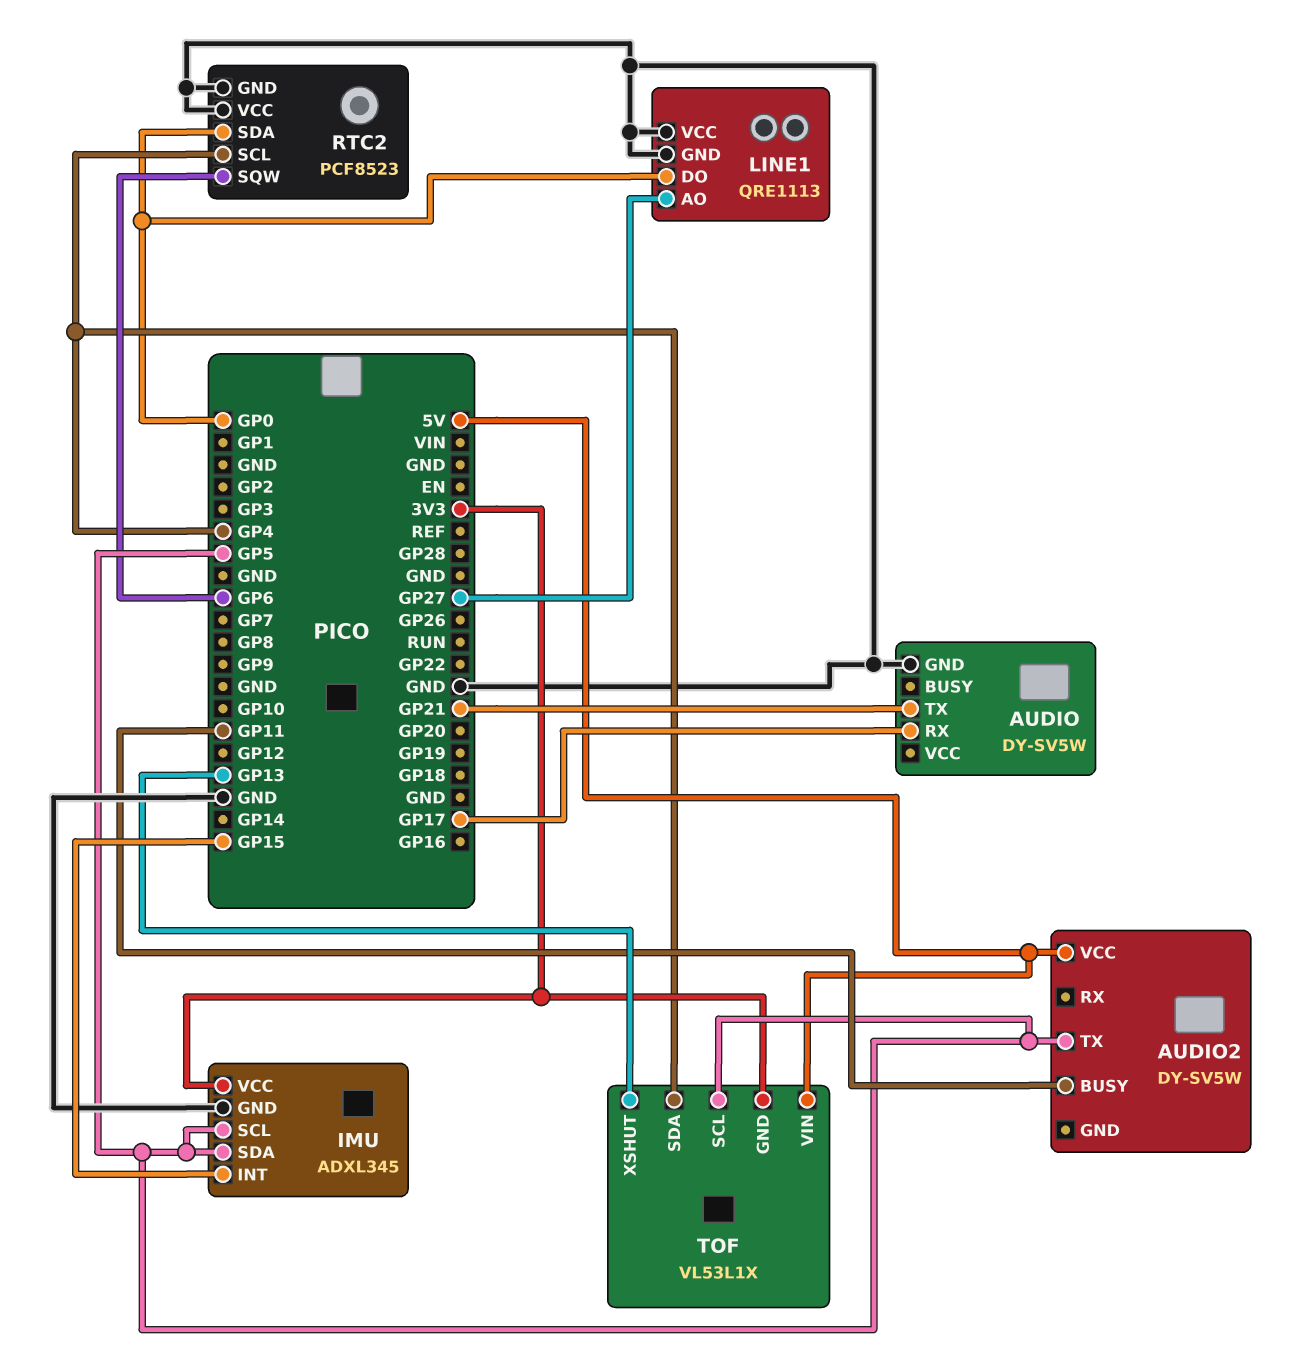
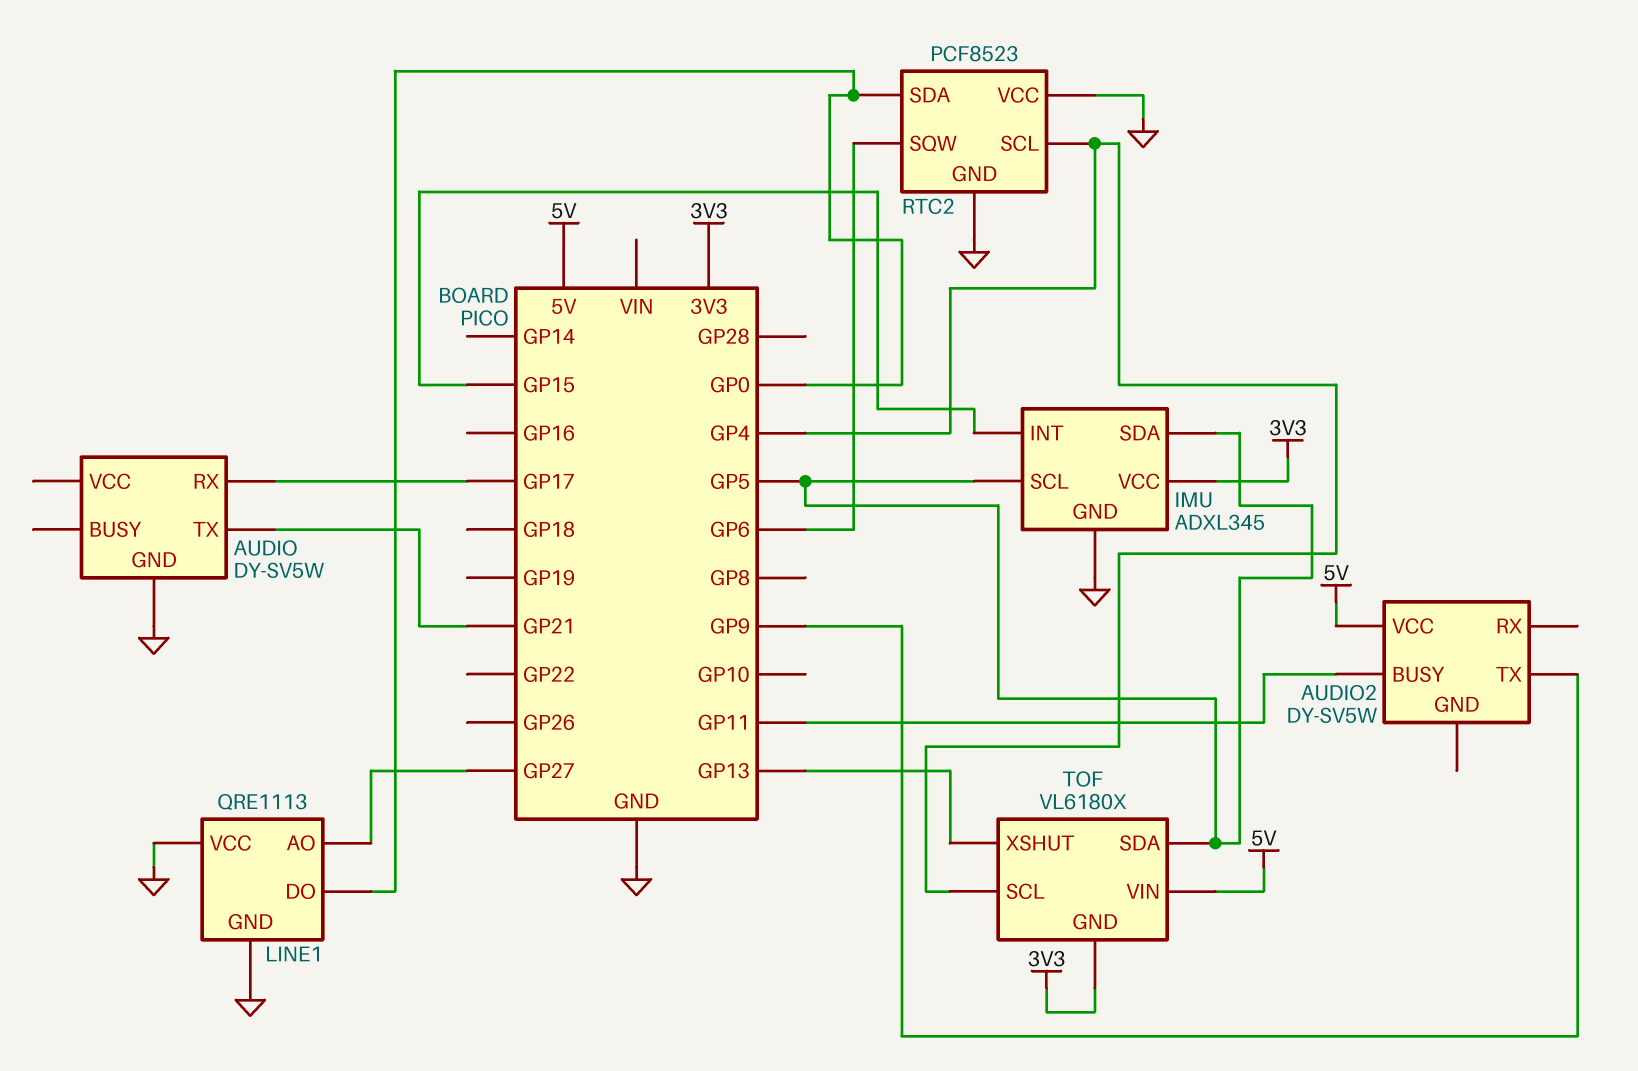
AUDIO2 pin TX: GP5 -> GP9
TOF: VL53L1X -> VL6180X
TOF pin SCL: GP5 -> GP4
TOF pin SDA: GP4 -> GP5

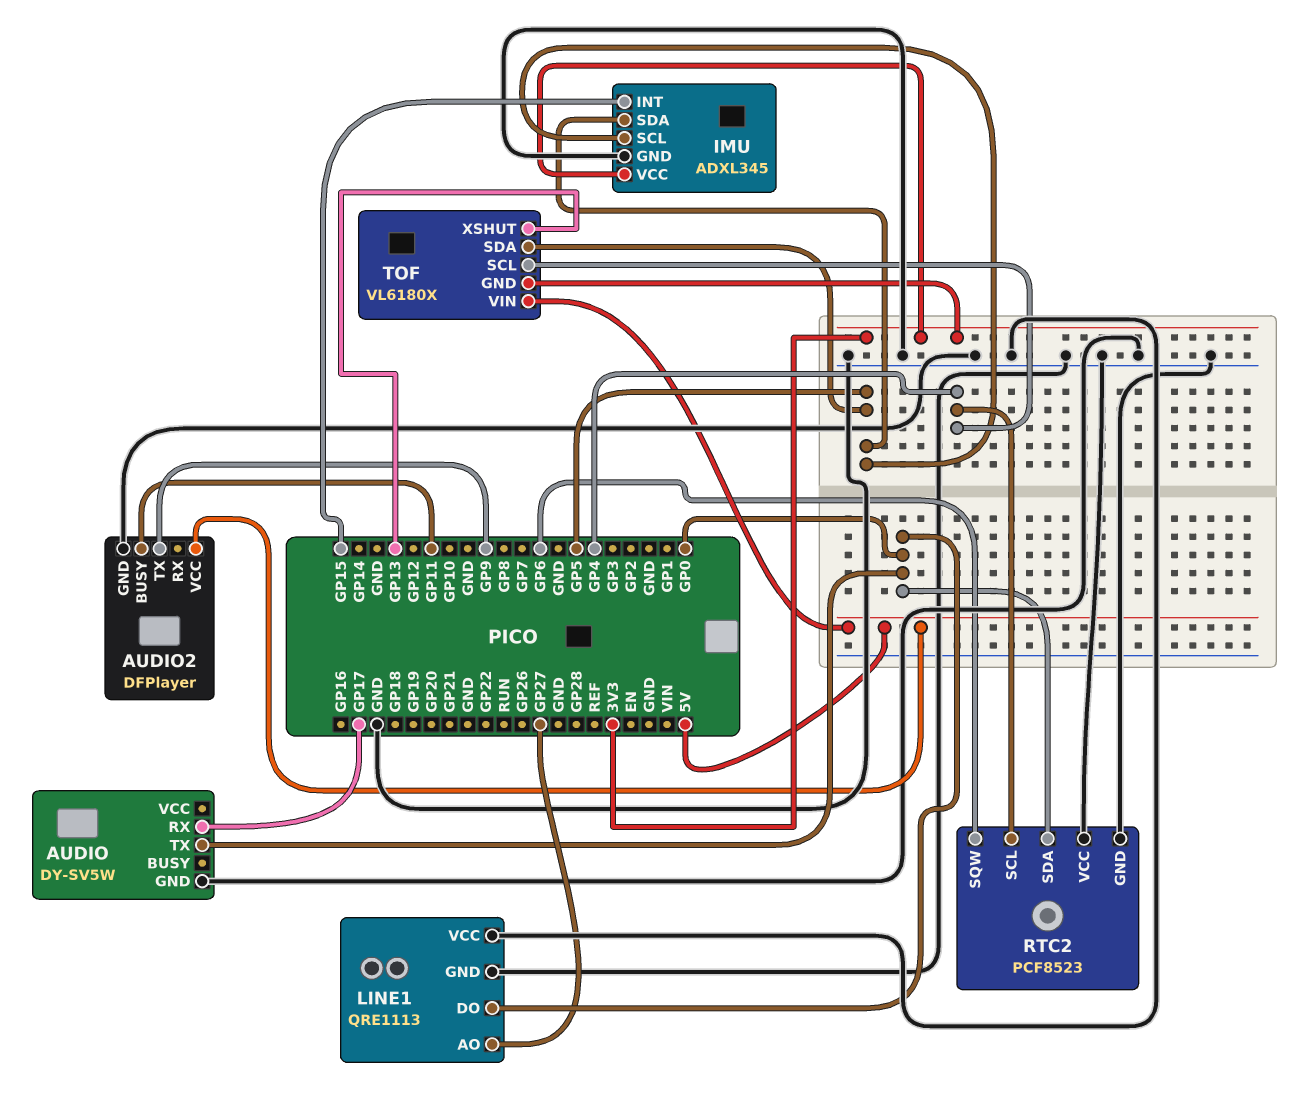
AUDIO pin TX: GP21 -> GP0
AUDIO2: DY-SV5W -> DFPlayer
AUDIO2 pin GND: none -> GND

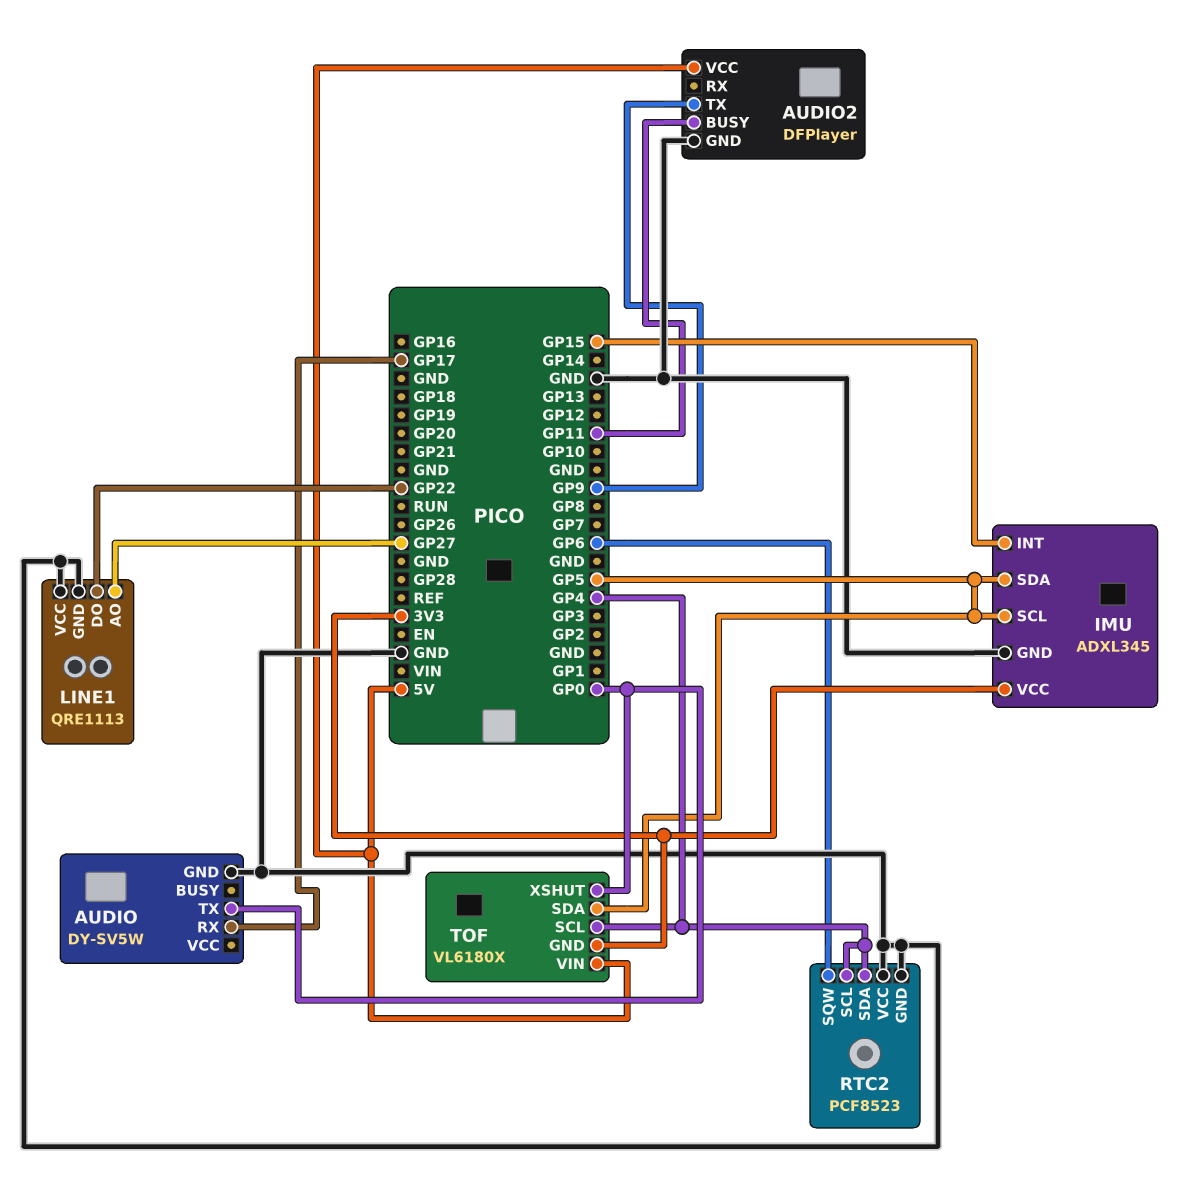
LINE1 pin DO: GP0 -> GP22
RTC2 pin SDA: GP0 -> GP4
TOF pin XSHUT: GP13 -> GP0

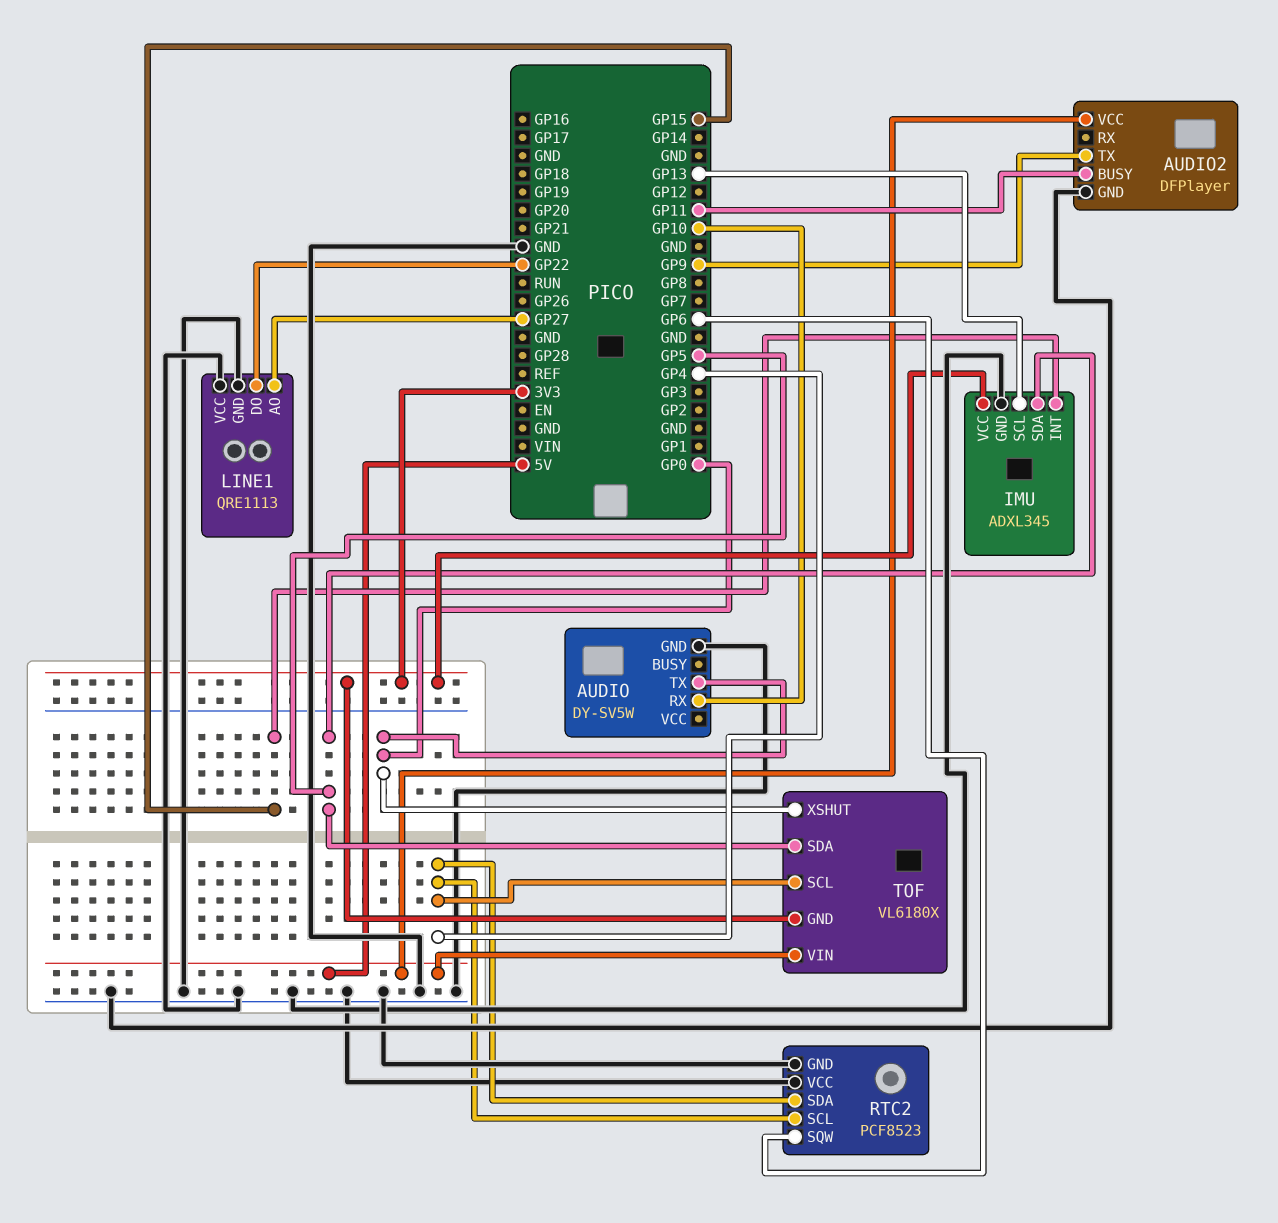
AUDIO pin RX: GP17 -> GP10
IMU pin SCL: GP5 -> GP13

